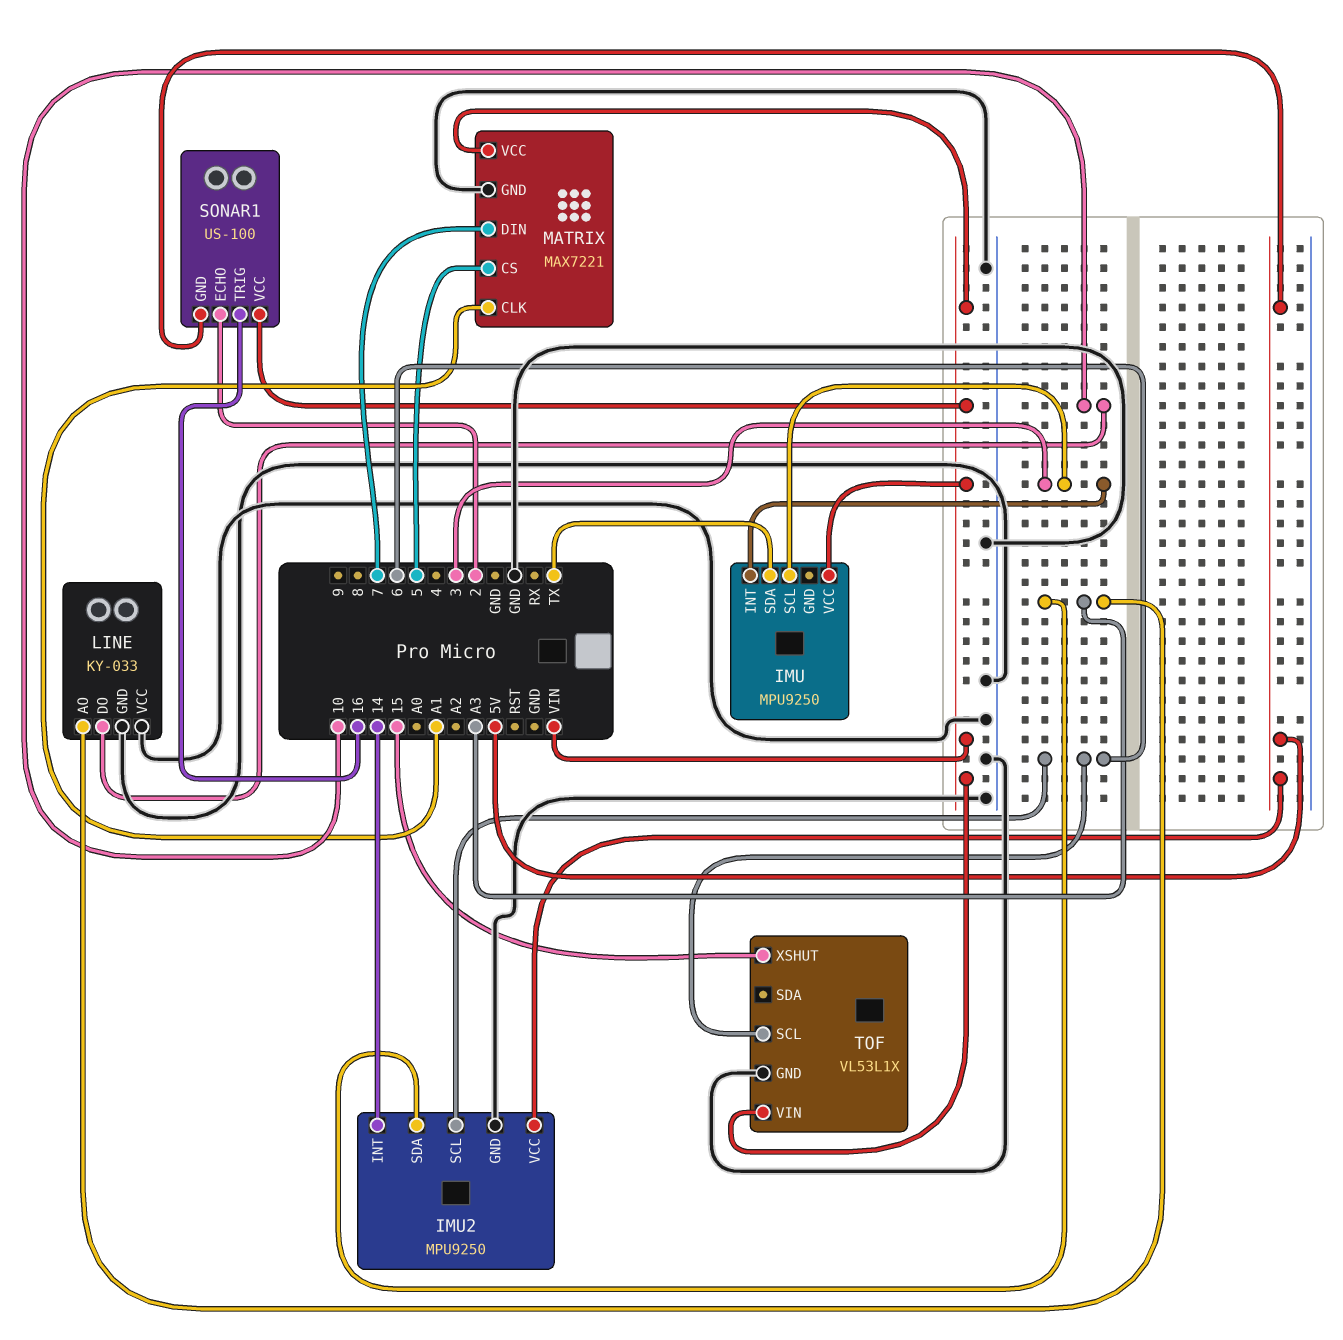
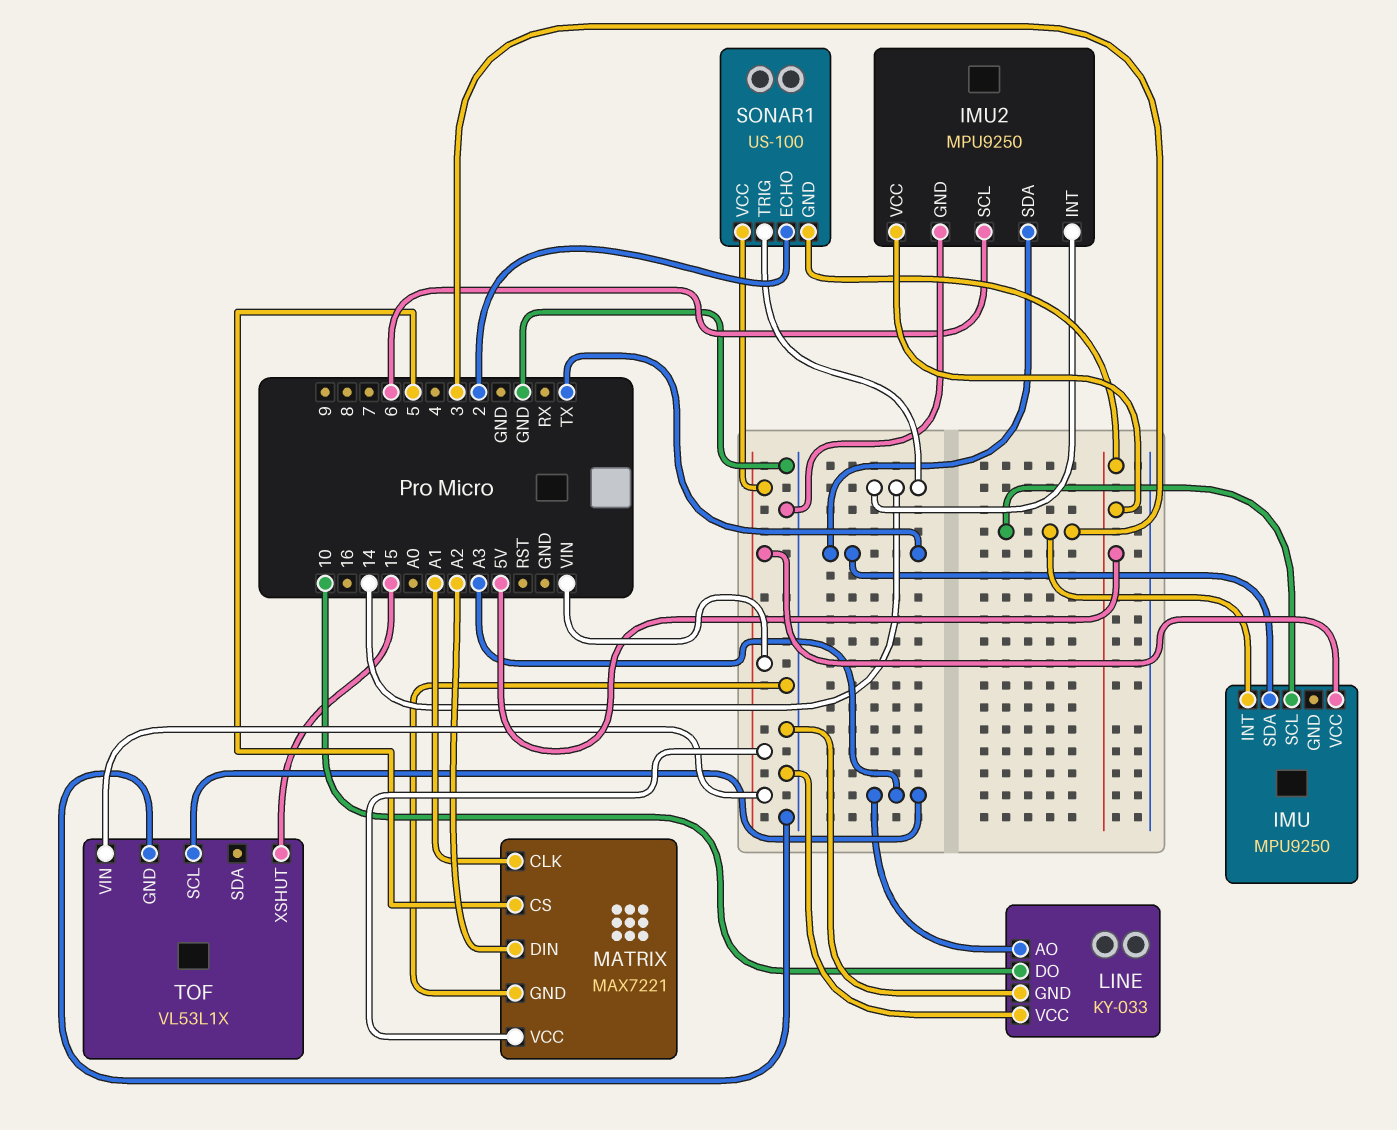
IMU2 pin SDA: A3 -> TX
MATRIX pin DIN: 7 -> A2
SONAR1 pin TRIG: 16 -> 14
TOF pin SCL: 6 -> A3

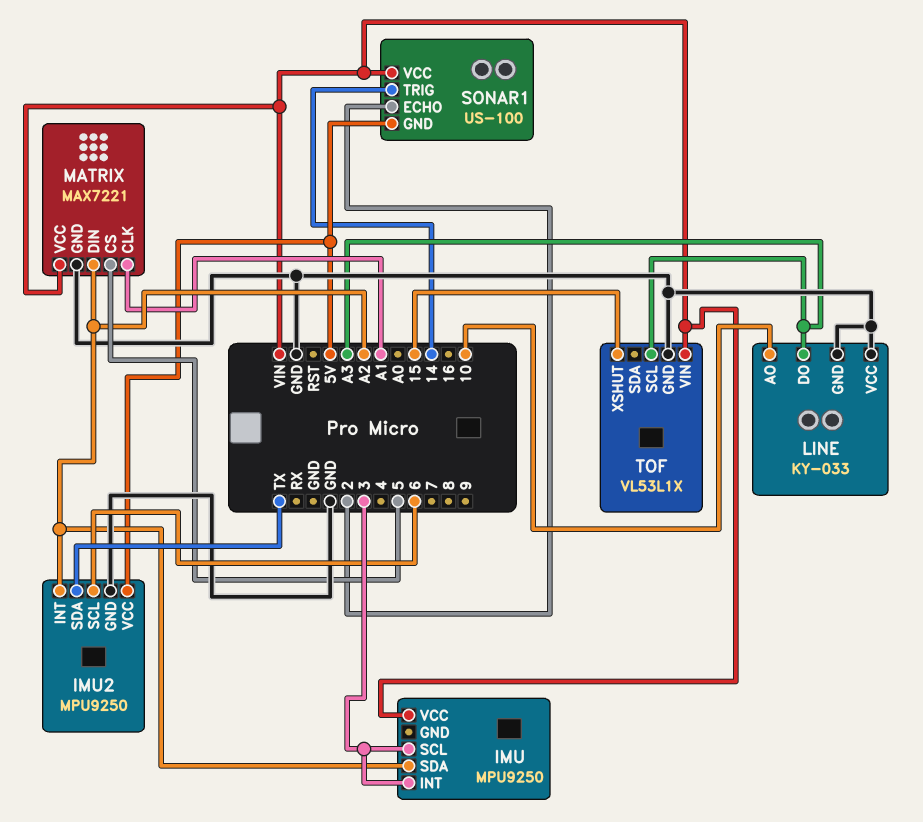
IMU pin SDA: TX -> A2
IMU2 pin INT: 14 -> A2
LINE pin AO: A3 -> 10
LINE pin DO: 10 -> A3

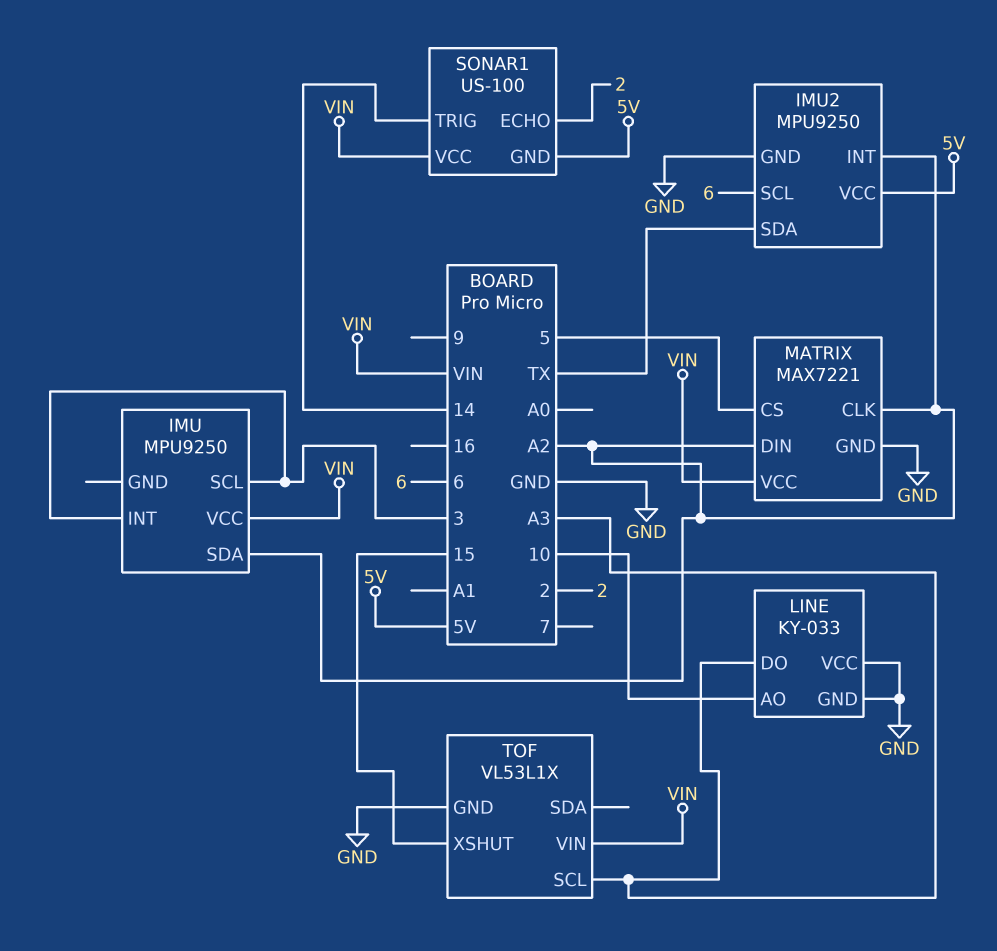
MATRIX pin CLK: A1 -> A2

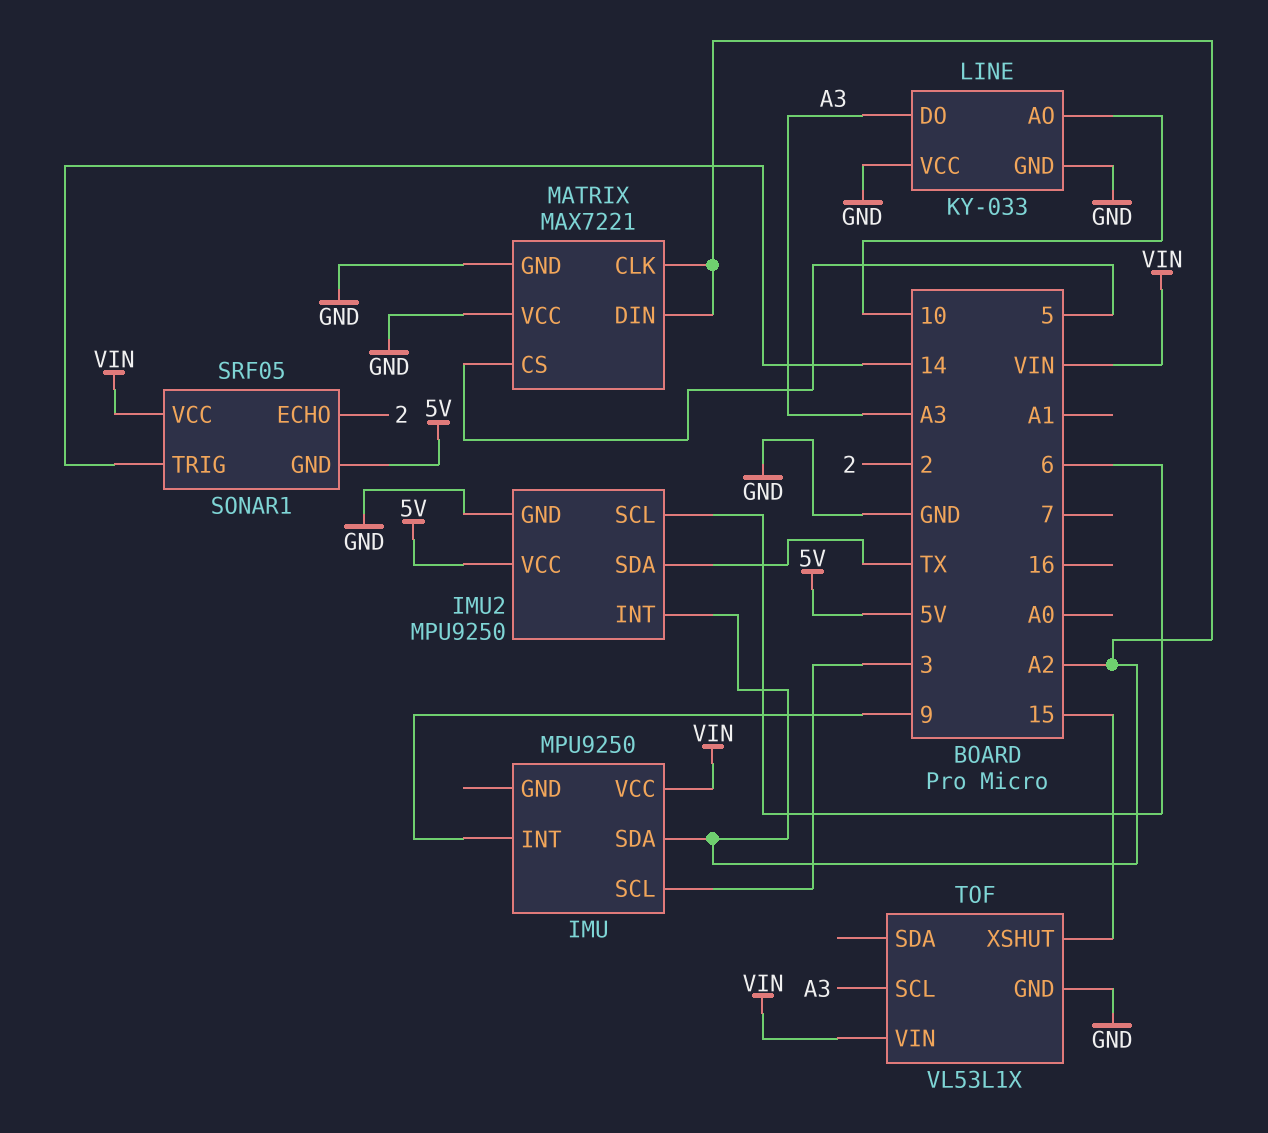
IMU pin INT: 3 -> 9
MATRIX pin VCC: VIN -> GND
SONAR1: US-100 -> SRF05

